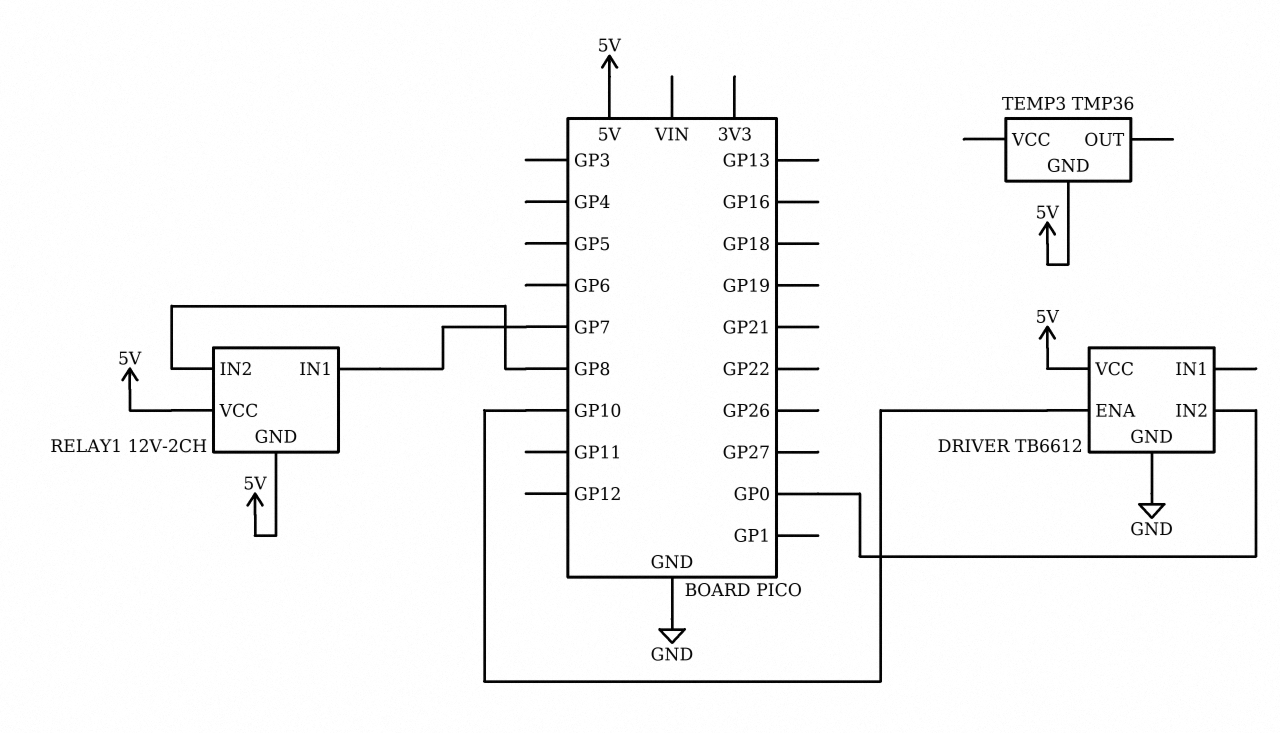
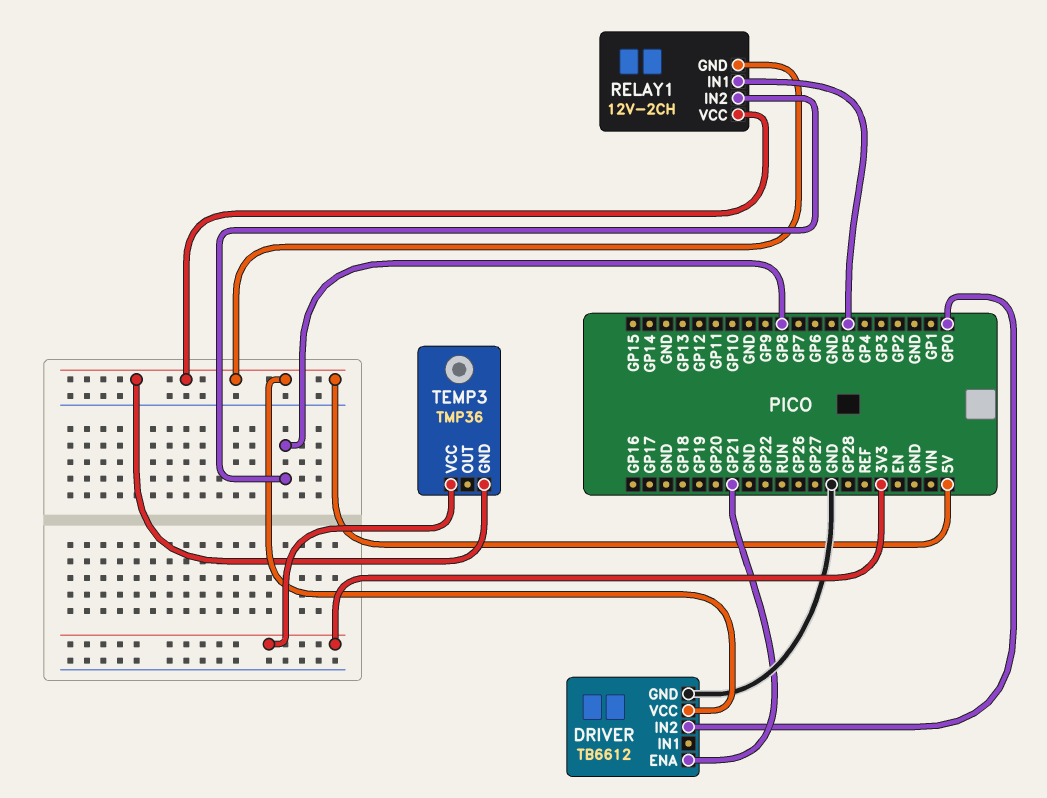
DRIVER pin ENA: GP10 -> GP21
RELAY1 pin IN1: GP7 -> GP5
TEMP3 pin VCC: none -> 3V3

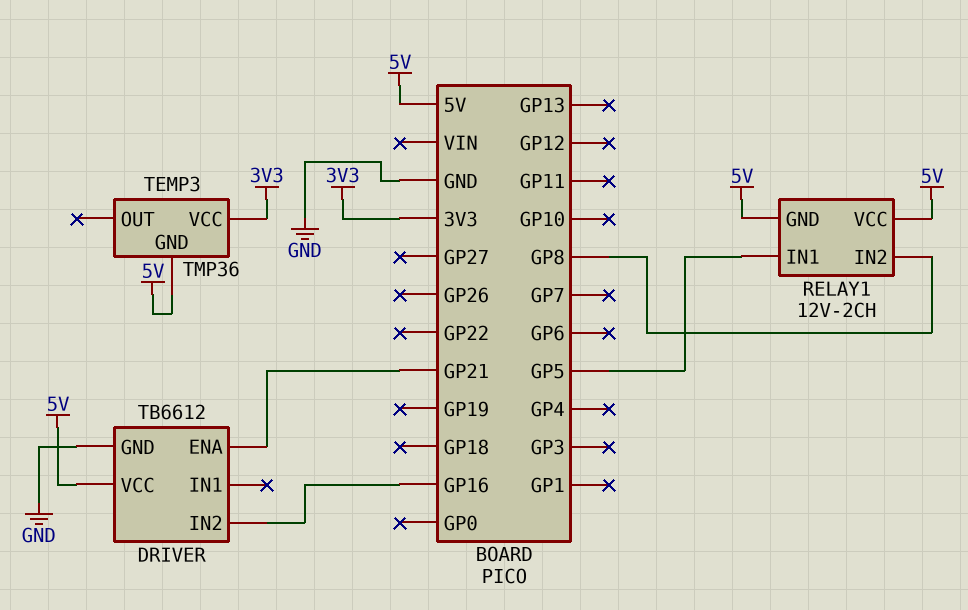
DRIVER pin IN2: GP0 -> GP16

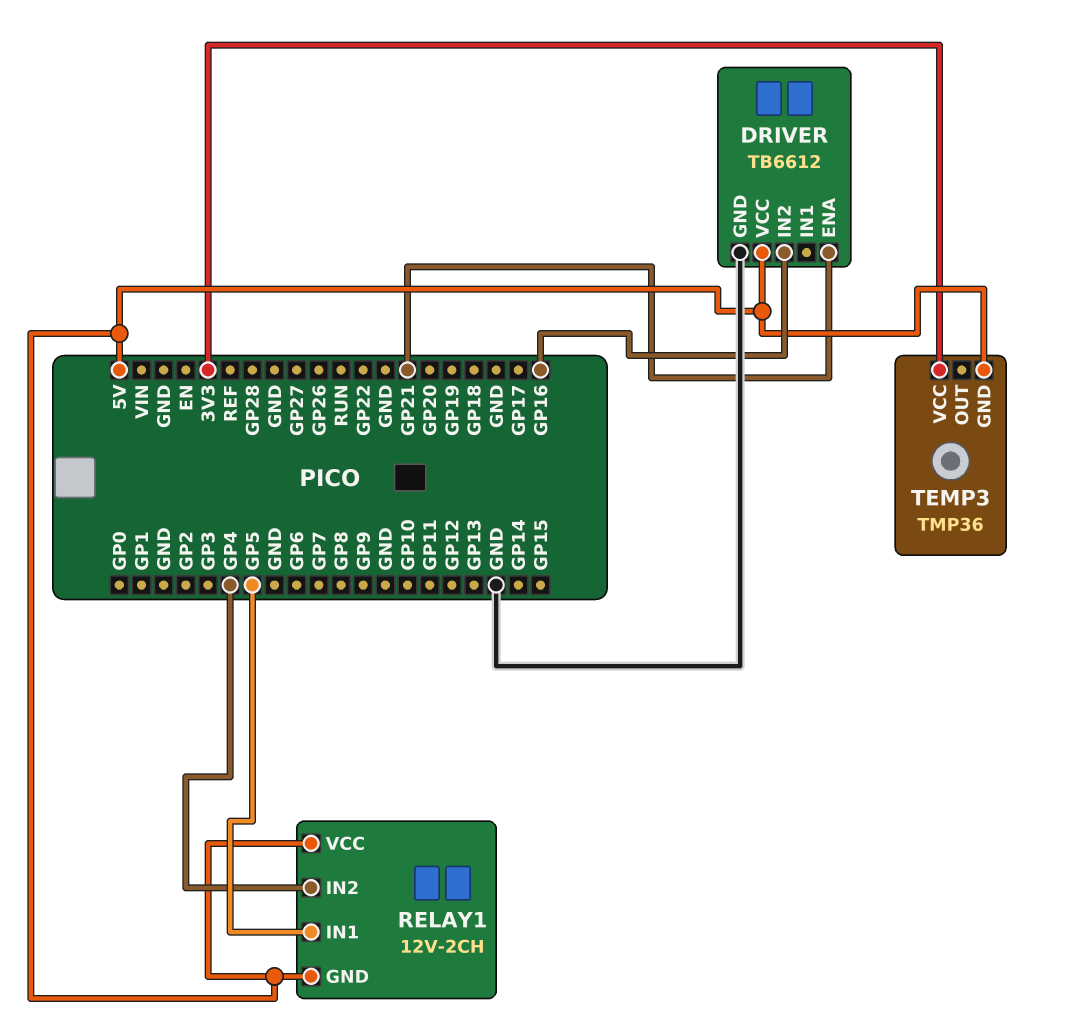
RELAY1 pin IN2: GP8 -> GP4

